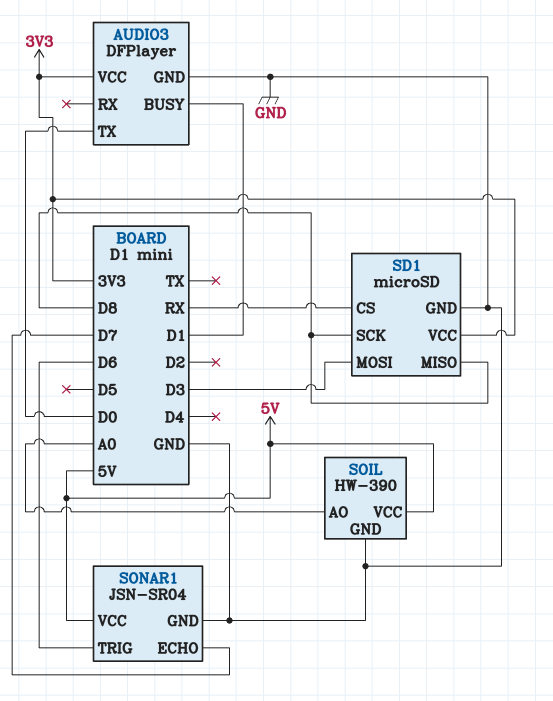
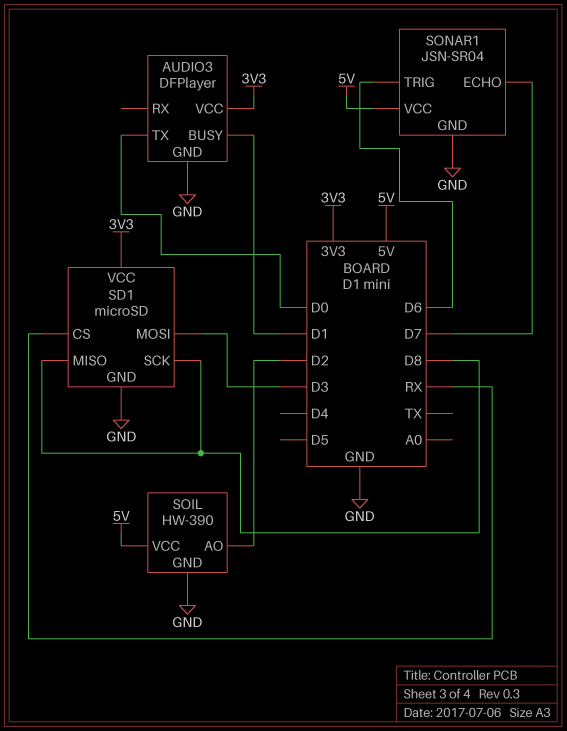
SOIL pin AO: A0 -> D2

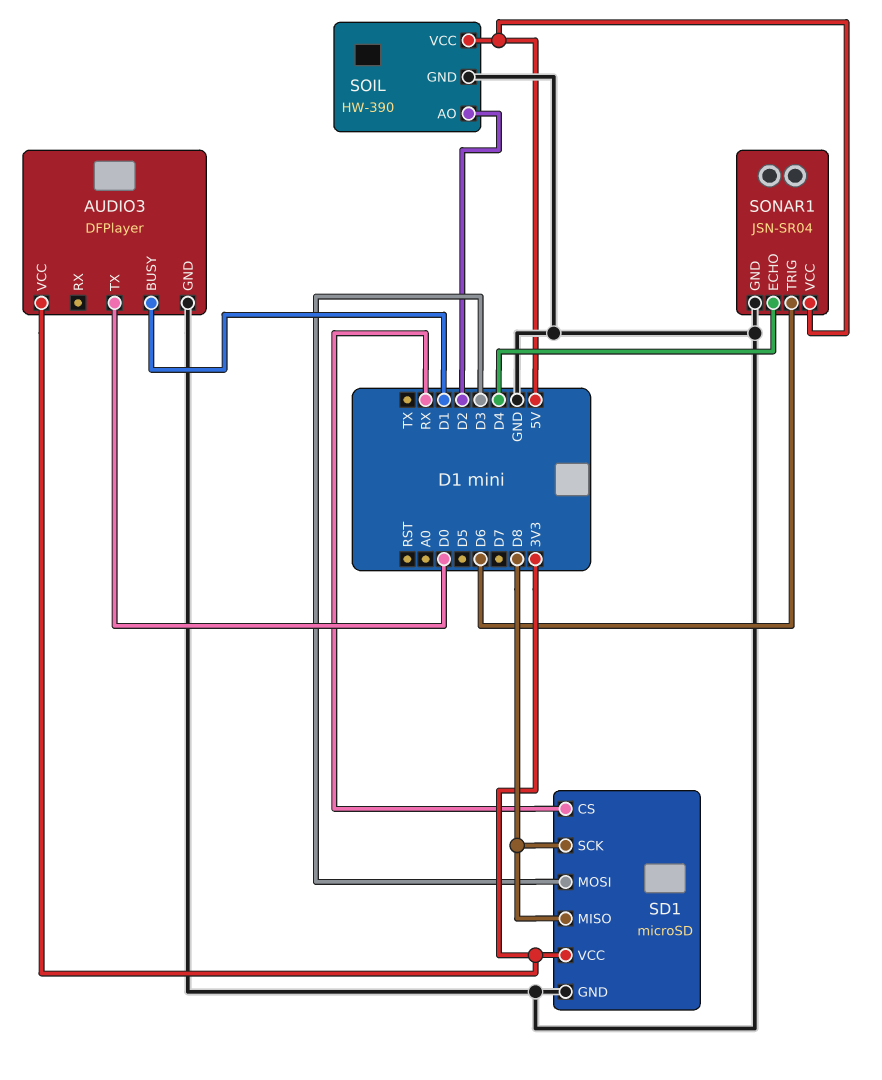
SONAR1 pin ECHO: D7 -> D4

